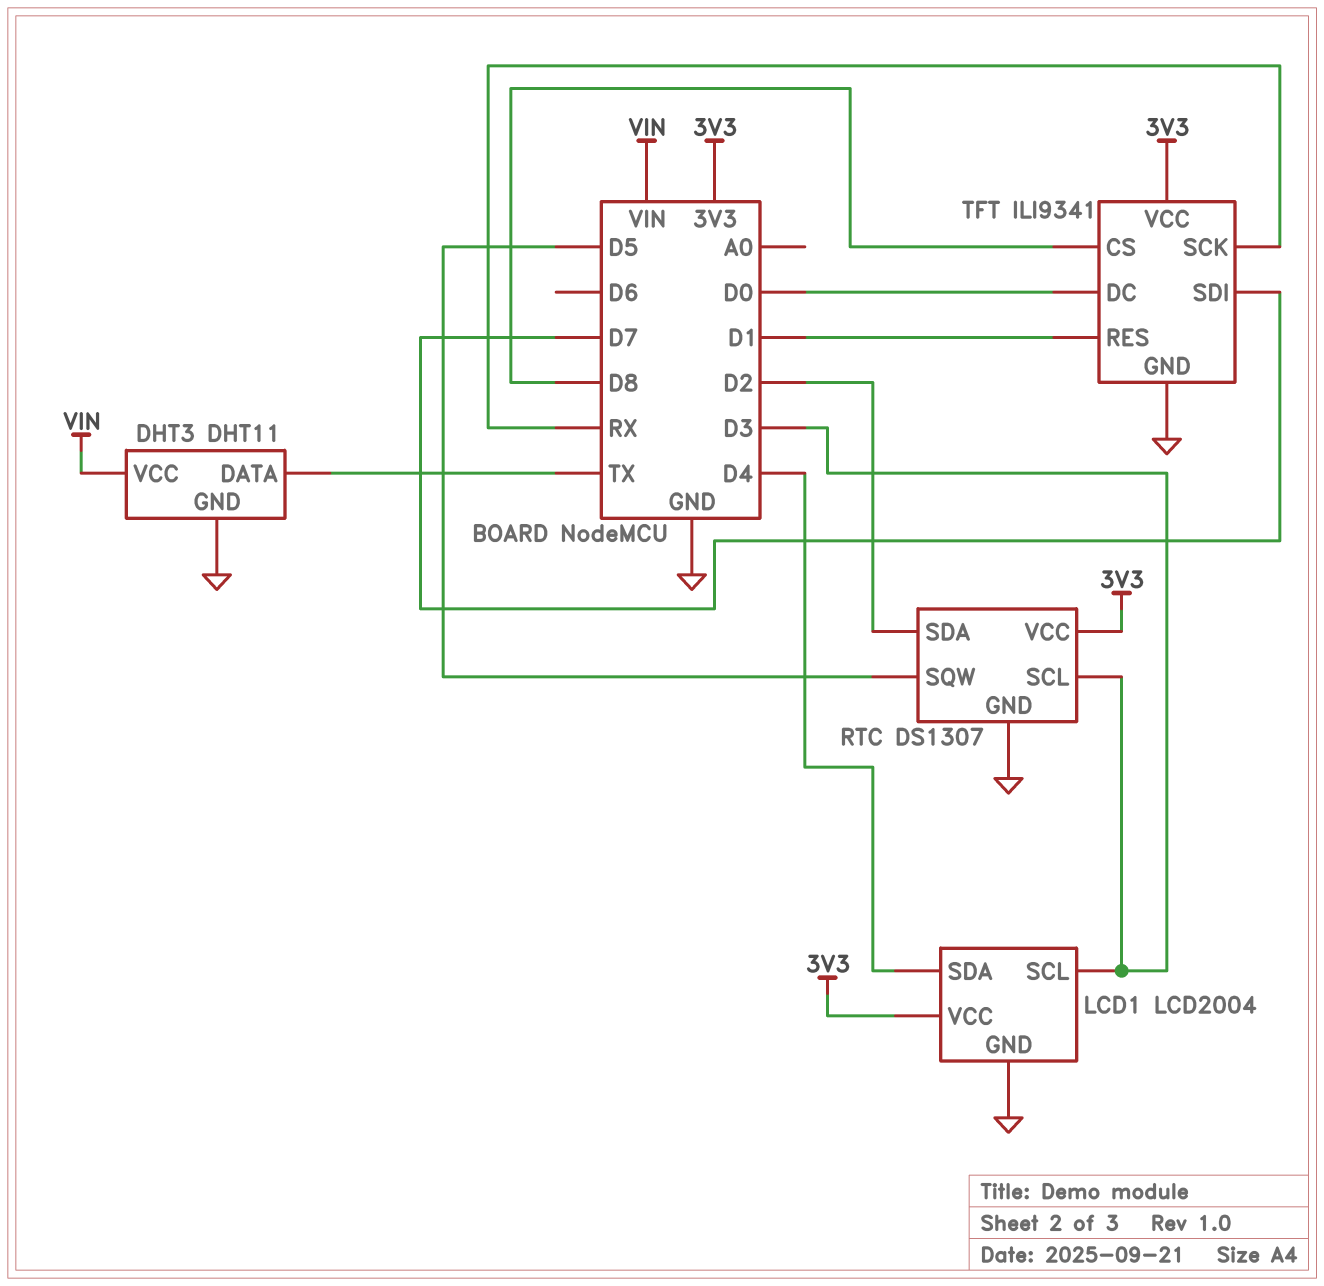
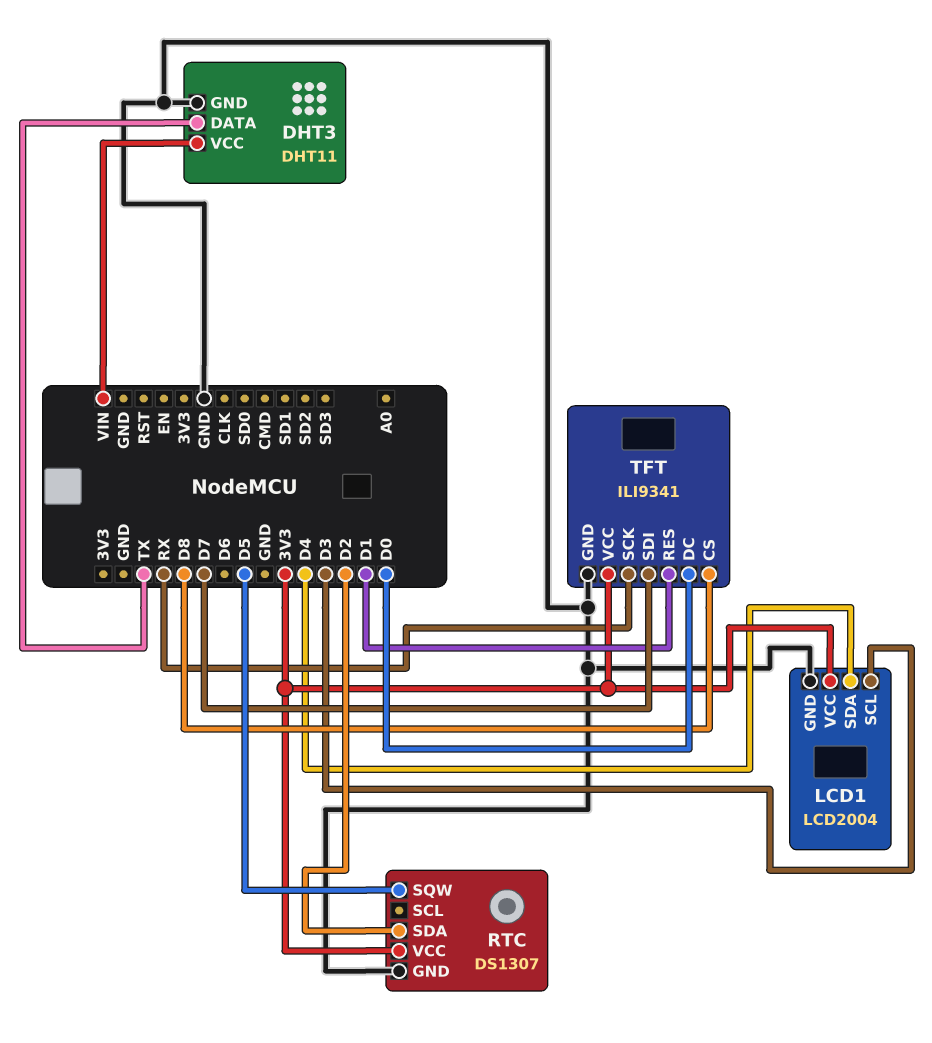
RTC pin SCL: D3 -> none

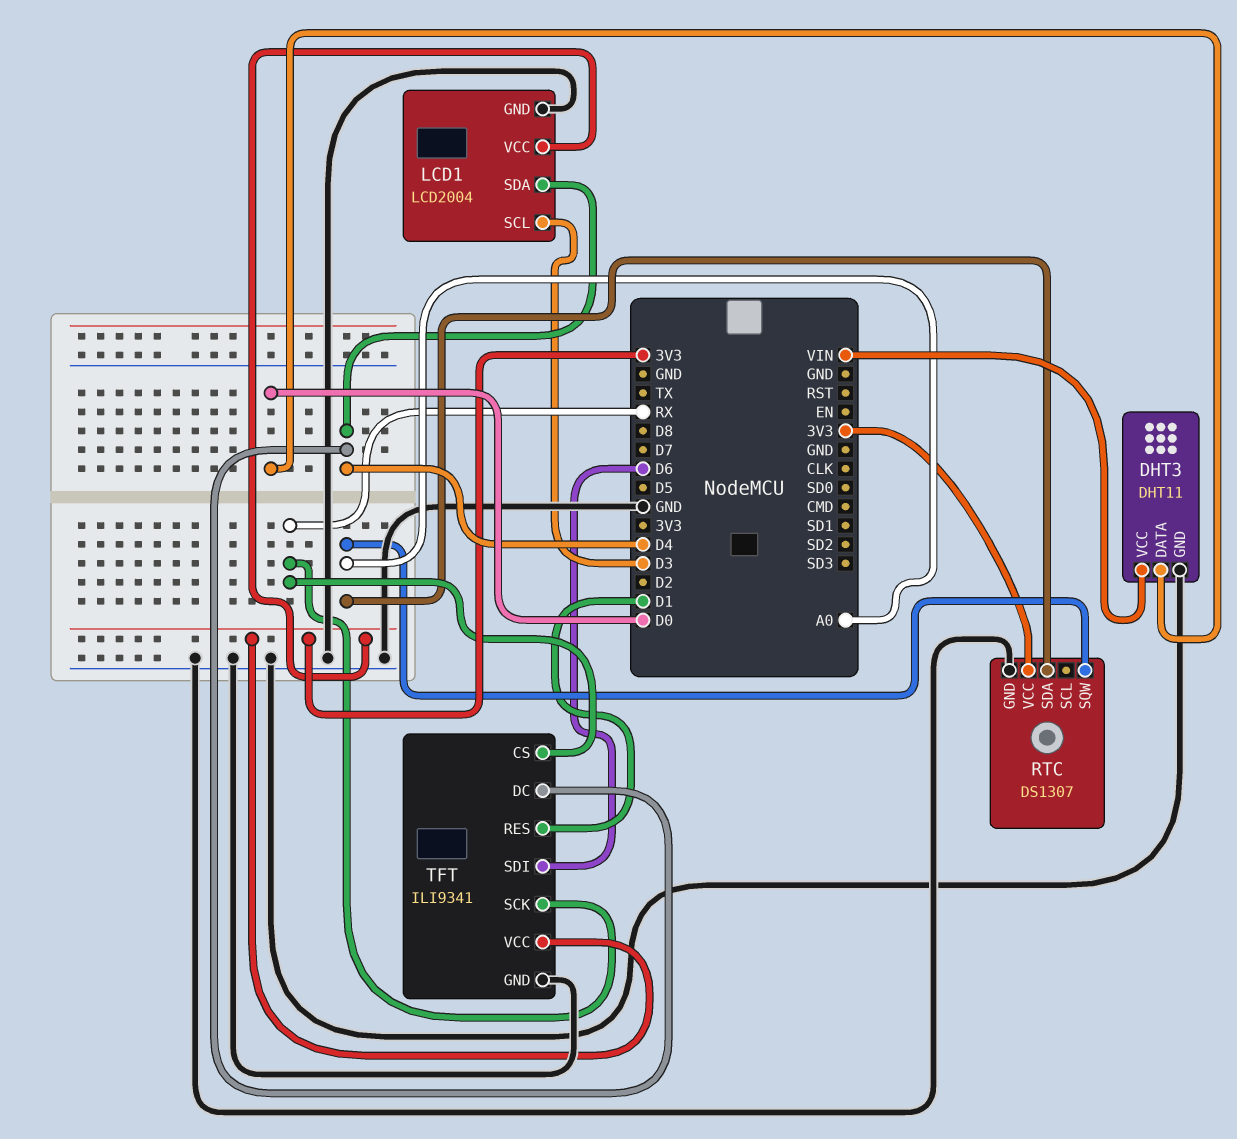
DHT3 pin DATA: TX -> D0
RTC pin SDA: D2 -> A0
RTC pin SQW: D5 -> A0
TFT pin CS: D8 -> RX
TFT pin DC: D0 -> D4
TFT pin SDI: D7 -> D6

